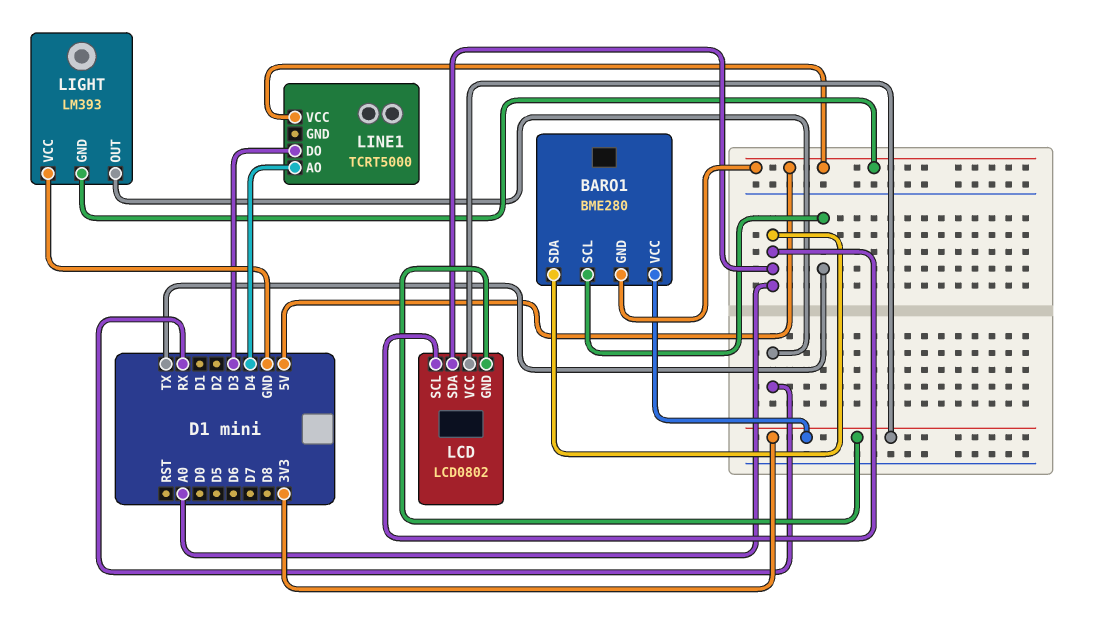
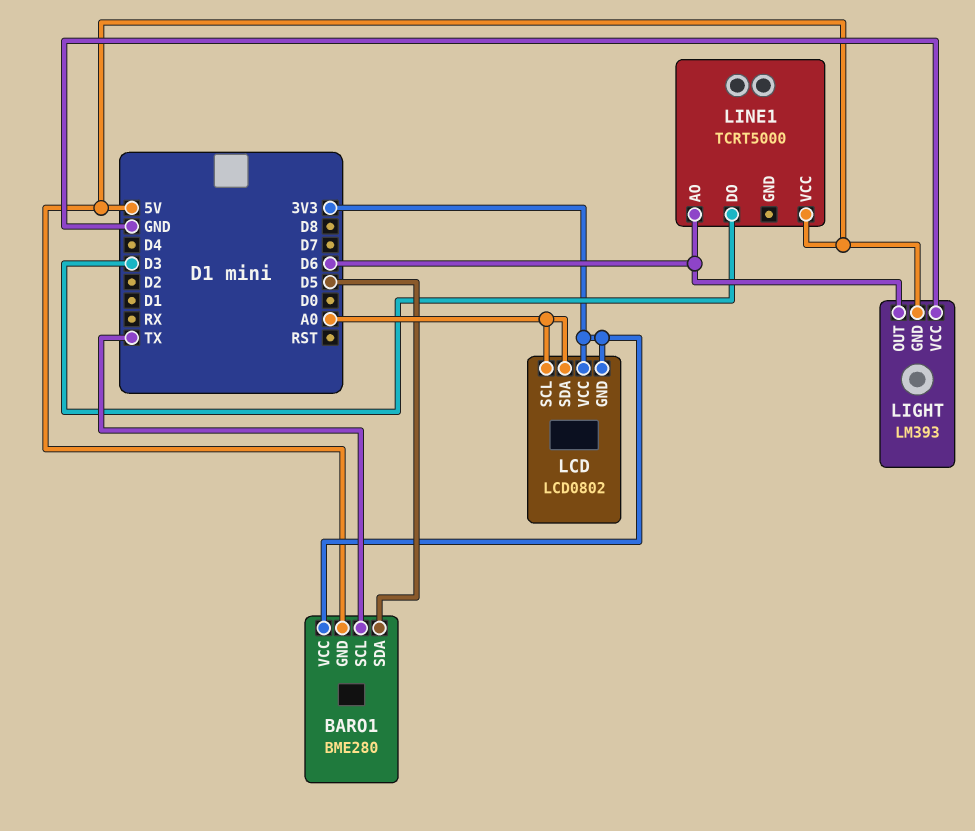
BARO1 pin SDA: A0 -> D5
LIGHT pin OUT: RX -> D6
LINE1 pin AO: D4 -> D6

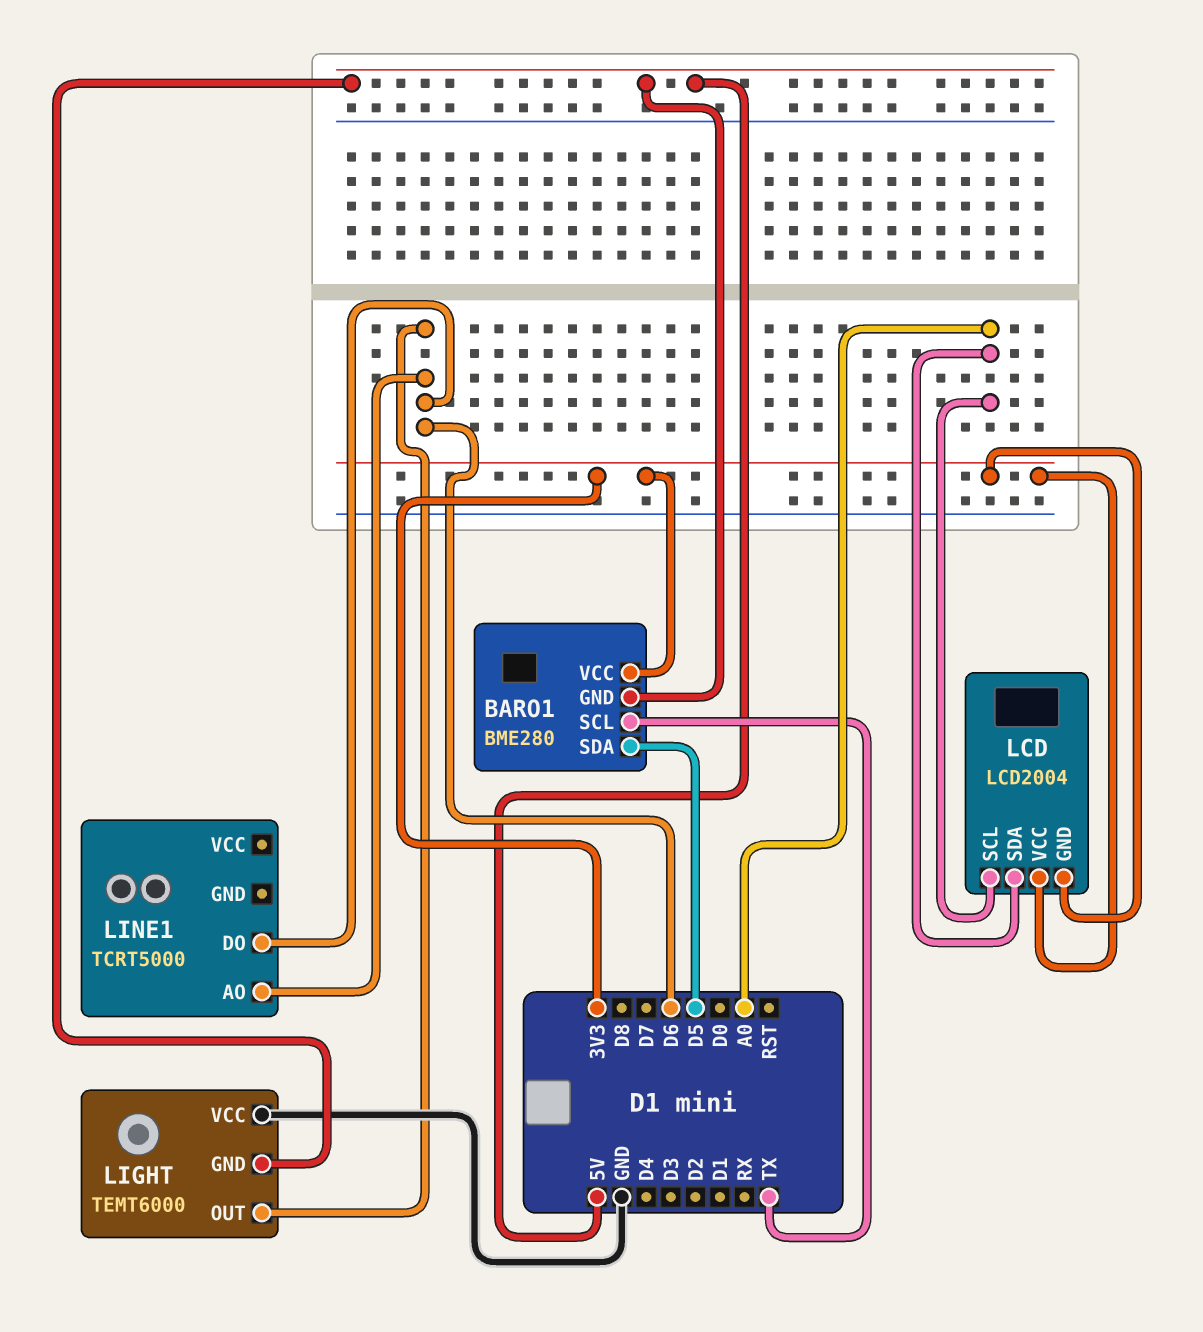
LCD: LCD0802 -> LCD2004
LIGHT: LM393 -> TEMT6000
LINE1 pin DO: D3 -> D6
LINE1 pin VCC: 5V -> none

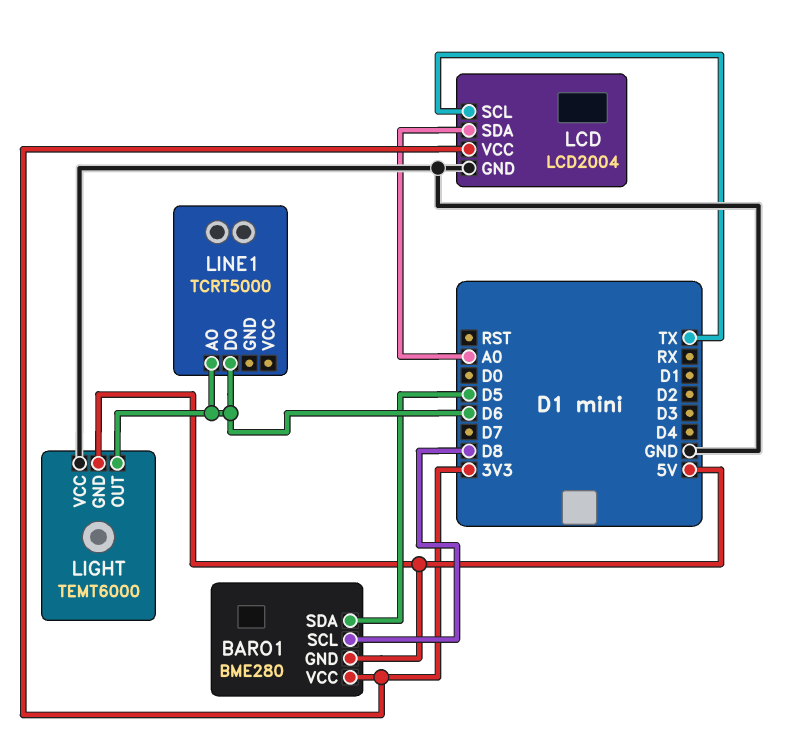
BARO1 pin SCL: TX -> D8
LCD pin GND: 3V3 -> GND
LCD pin SCL: A0 -> TX

